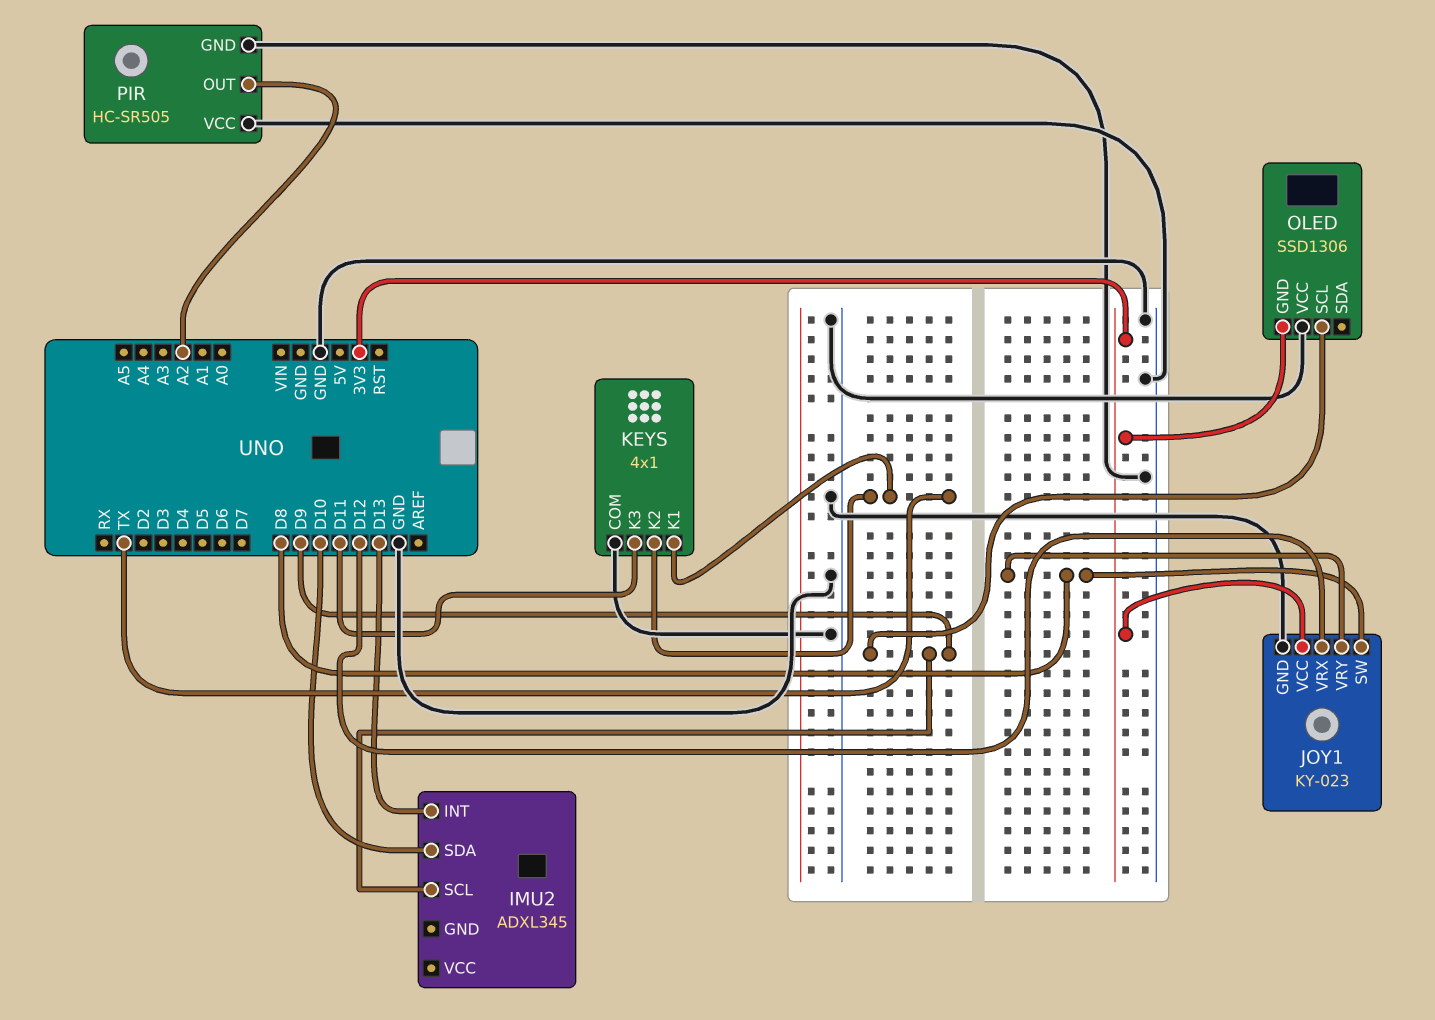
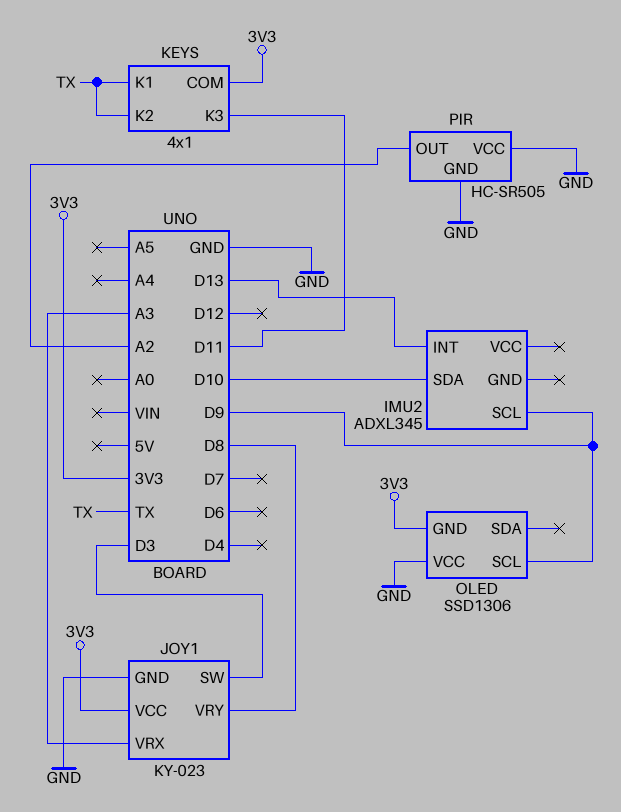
JOY1 pin SW: D8 -> D3
JOY1 pin VRX: D12 -> A3
KEYS pin COM: GND -> 3V3

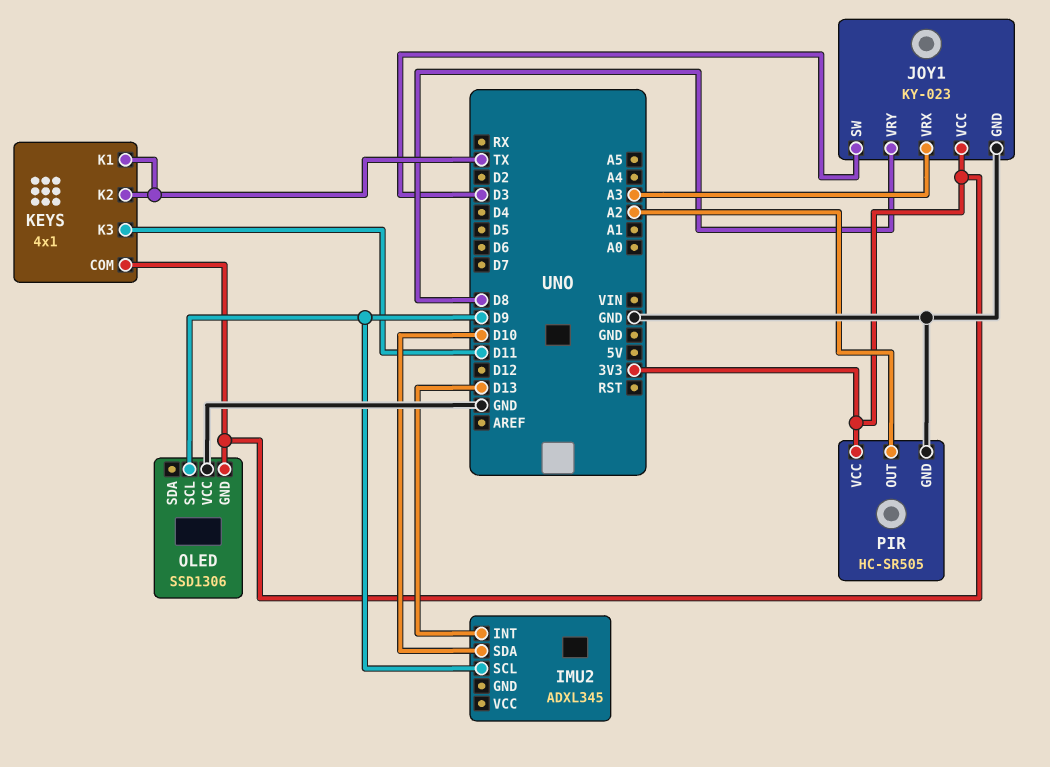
PIR pin VCC: GND -> 3V3

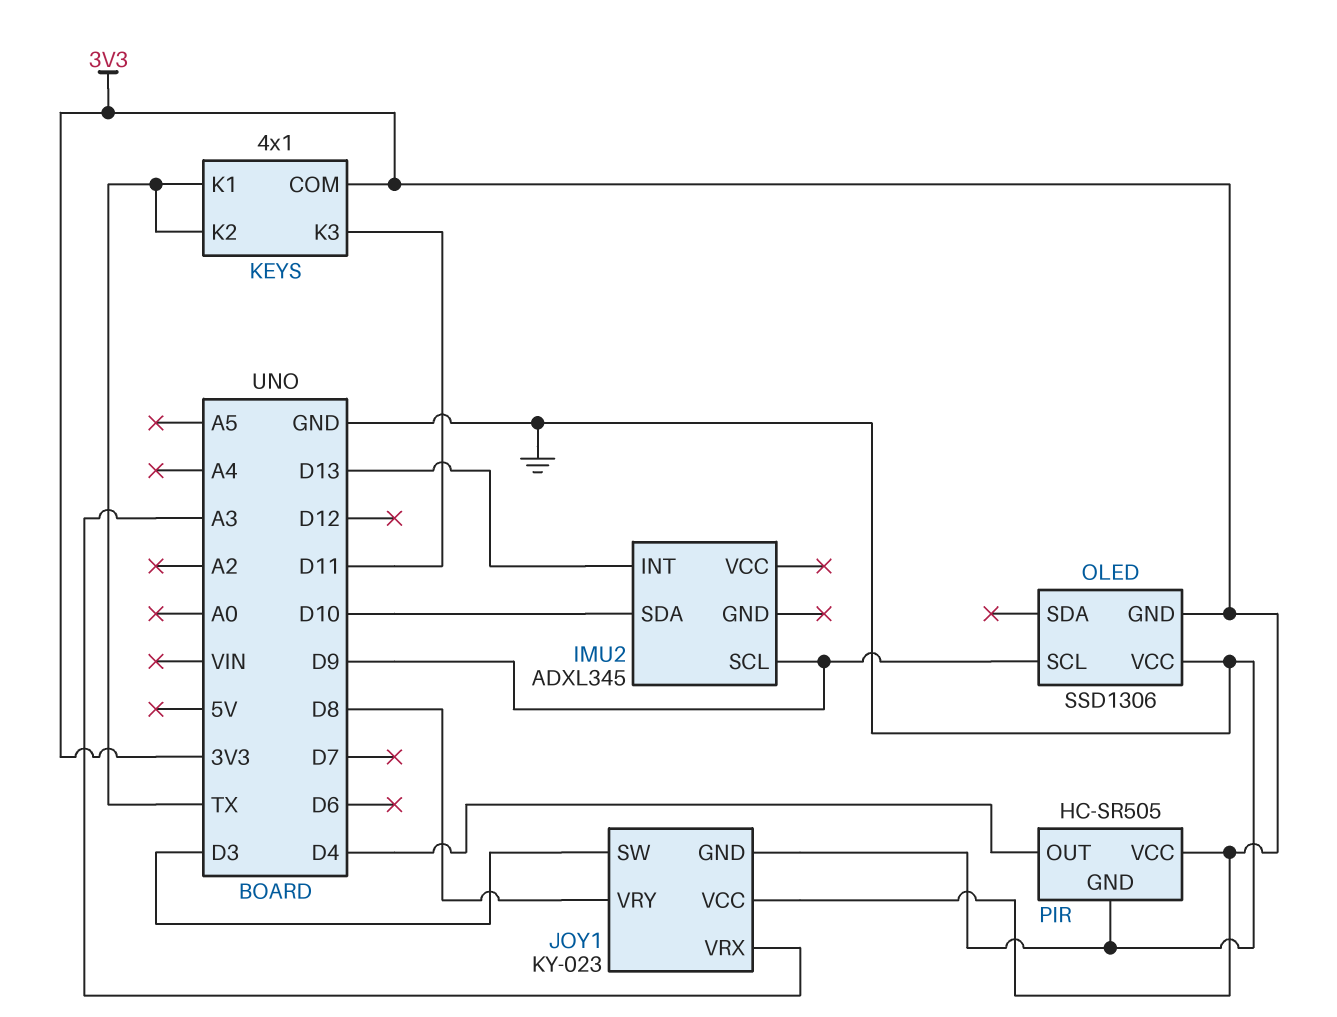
PIR pin OUT: A2 -> D4

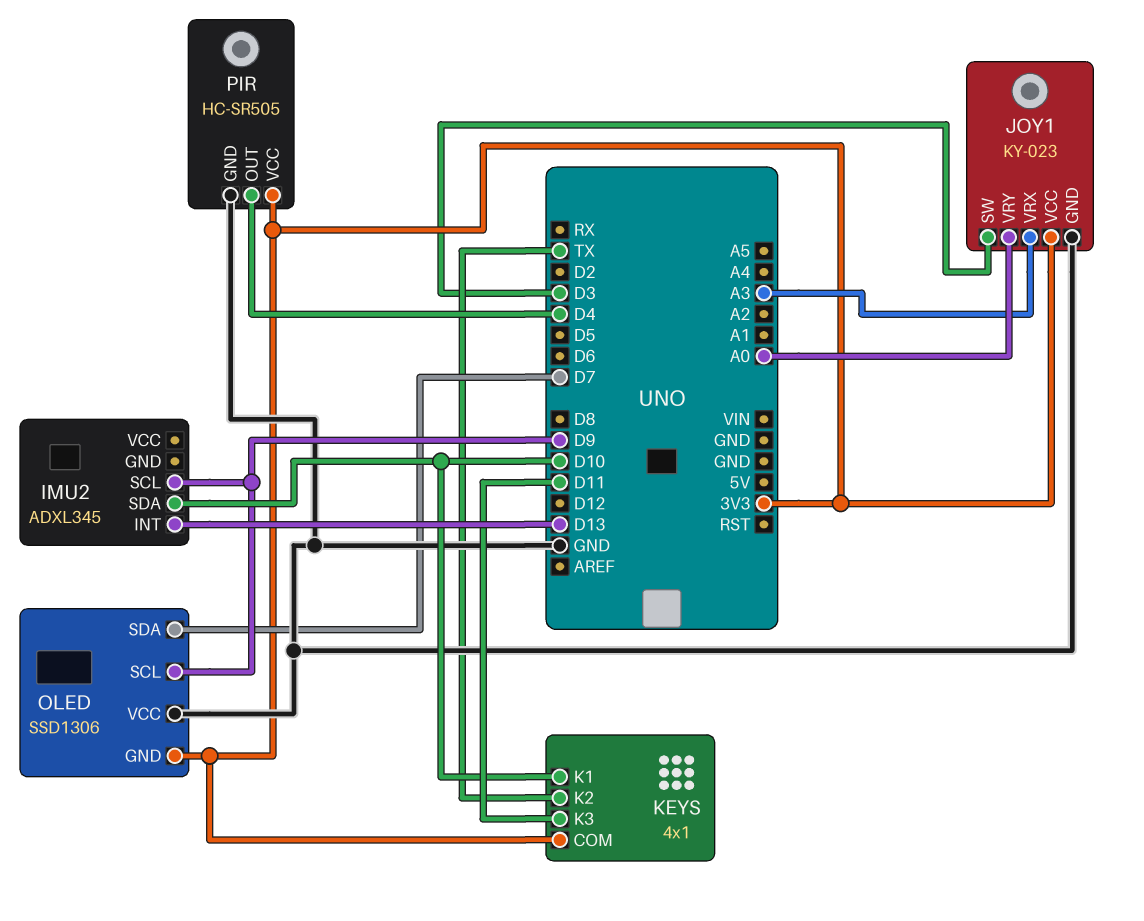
JOY1 pin VRY: D8 -> A0
KEYS pin K1: TX -> D10
OLED pin SDA: none -> D7

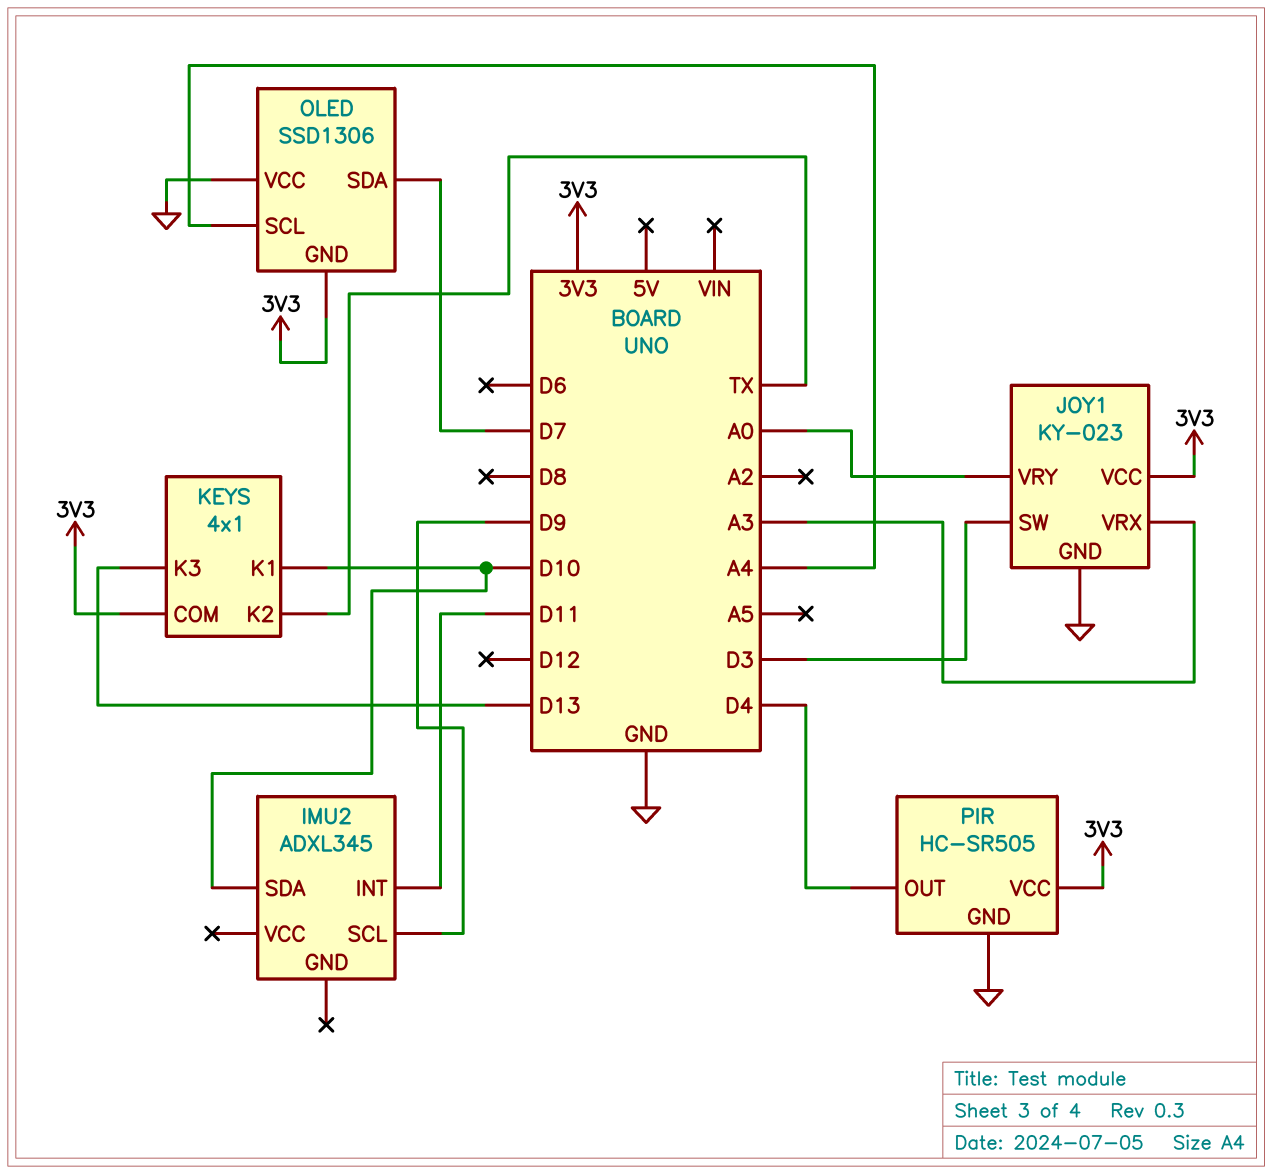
IMU2 pin INT: D13 -> D11
KEYS pin K3: D11 -> D13
OLED pin SCL: D9 -> A4

